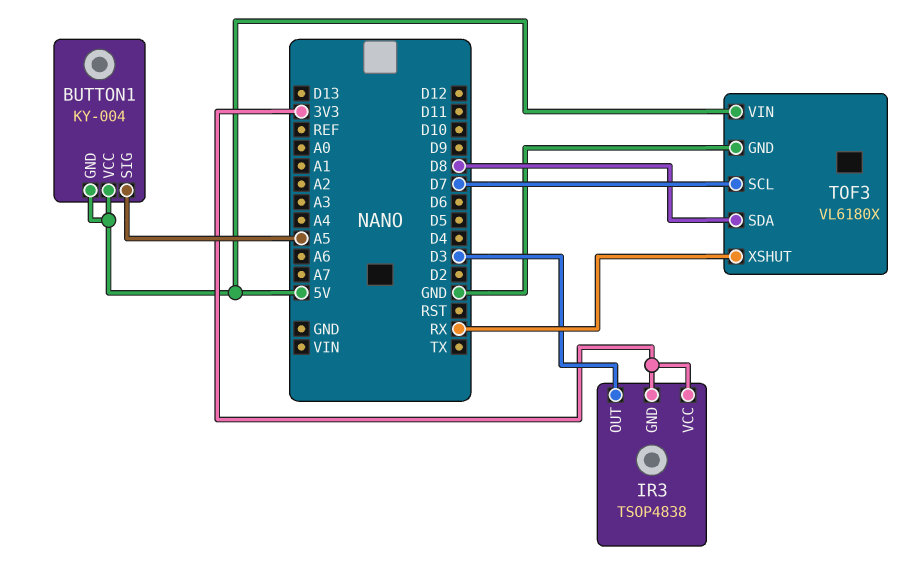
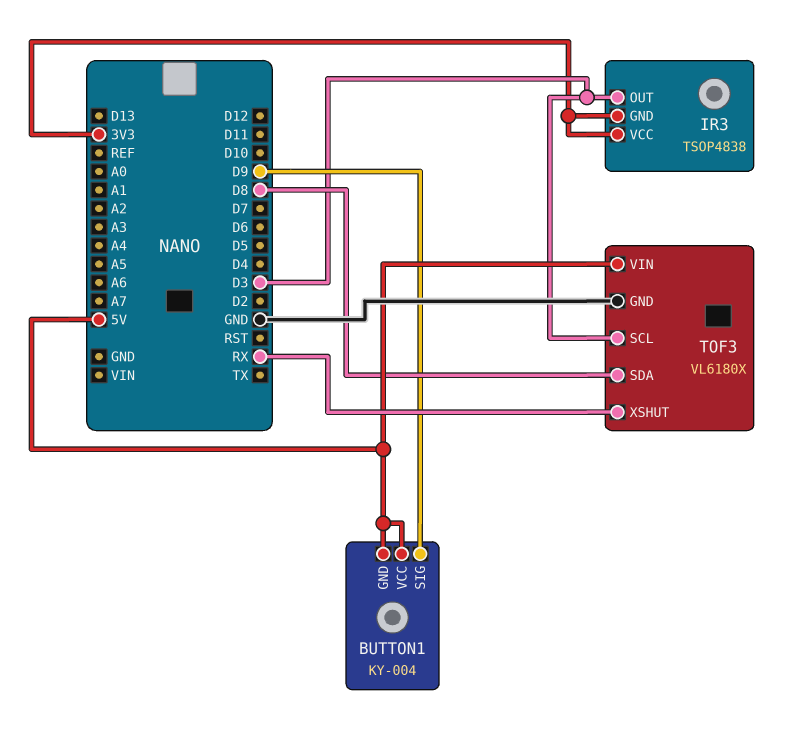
BUTTON1 pin SIG: A5 -> D9
TOF3 pin SCL: D7 -> D3

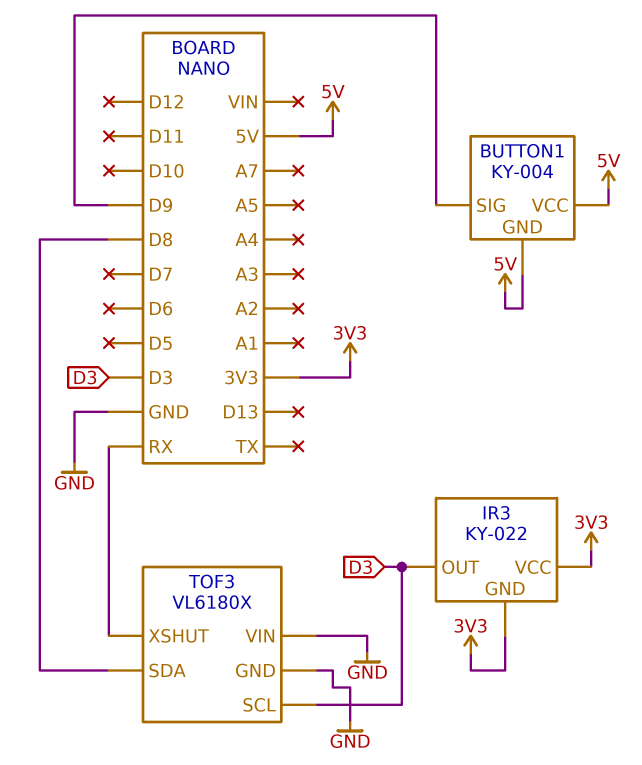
IR3: TSOP4838 -> KY-022
TOF3 pin VIN: 5V -> GND

